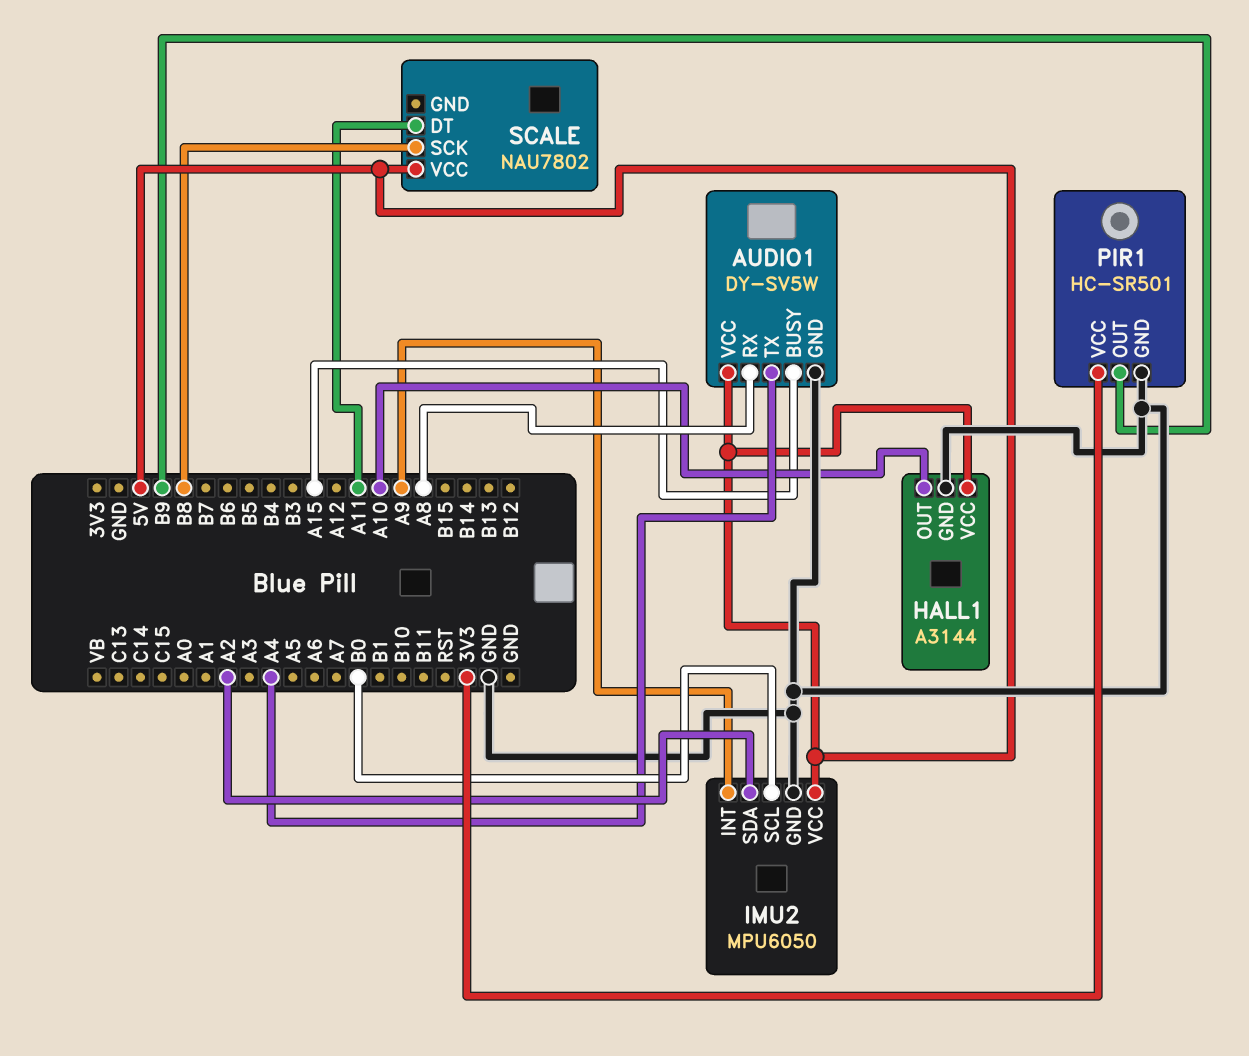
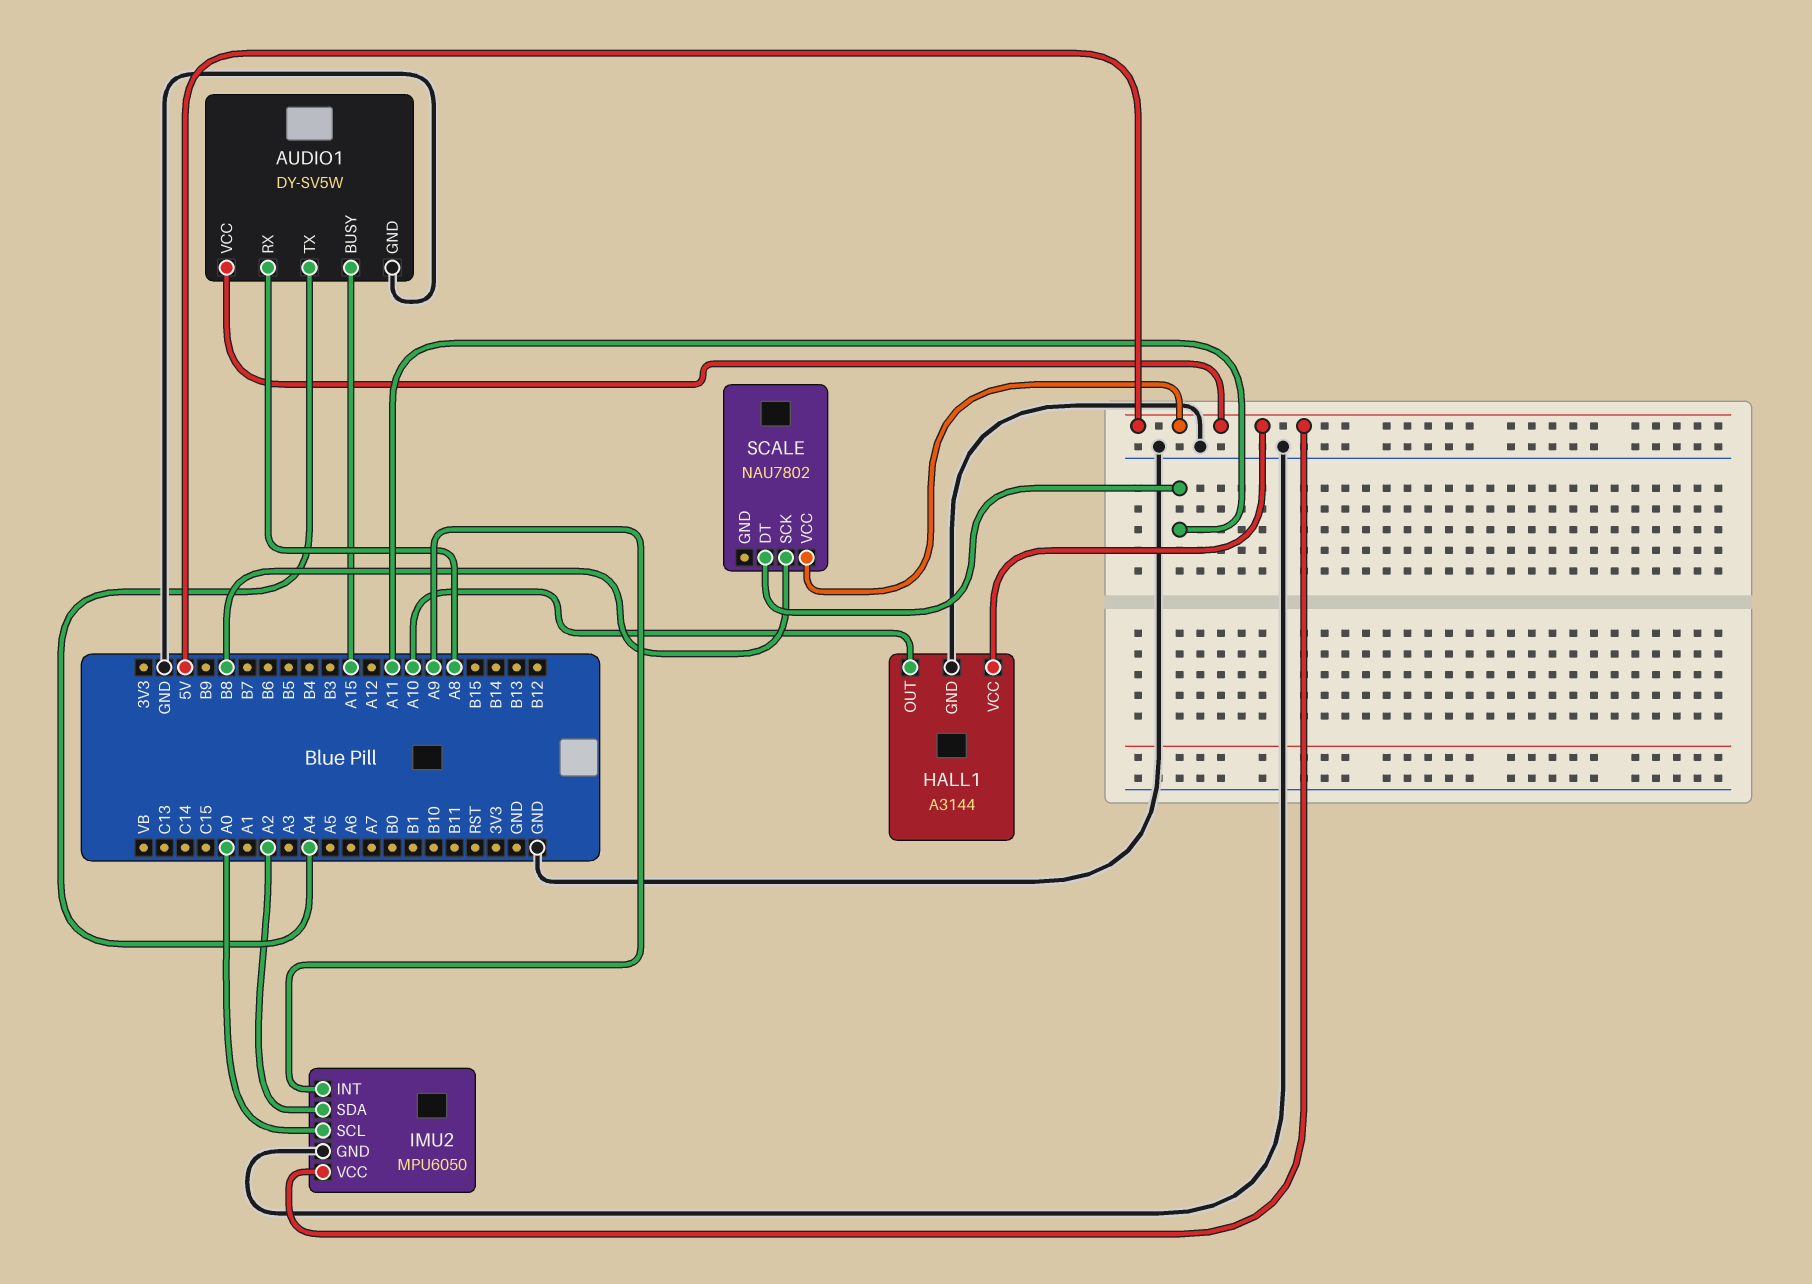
IMU2 pin SCL: B0 -> A0
PIR1: HC-SR501 -> none
PIR1 pin GND: GND -> none
PIR1 pin OUT: B9 -> none
PIR1 pin VCC: 3V3 -> none

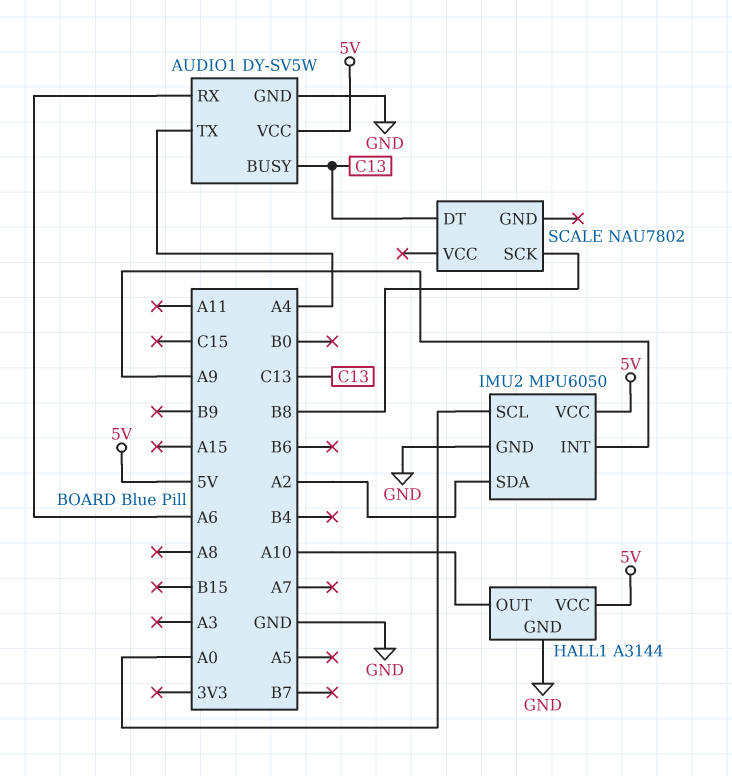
AUDIO1 pin BUSY: A15 -> C13
AUDIO1 pin RX: A8 -> A6
SCALE pin DT: A11 -> C13
SCALE pin VCC: 5V -> none

